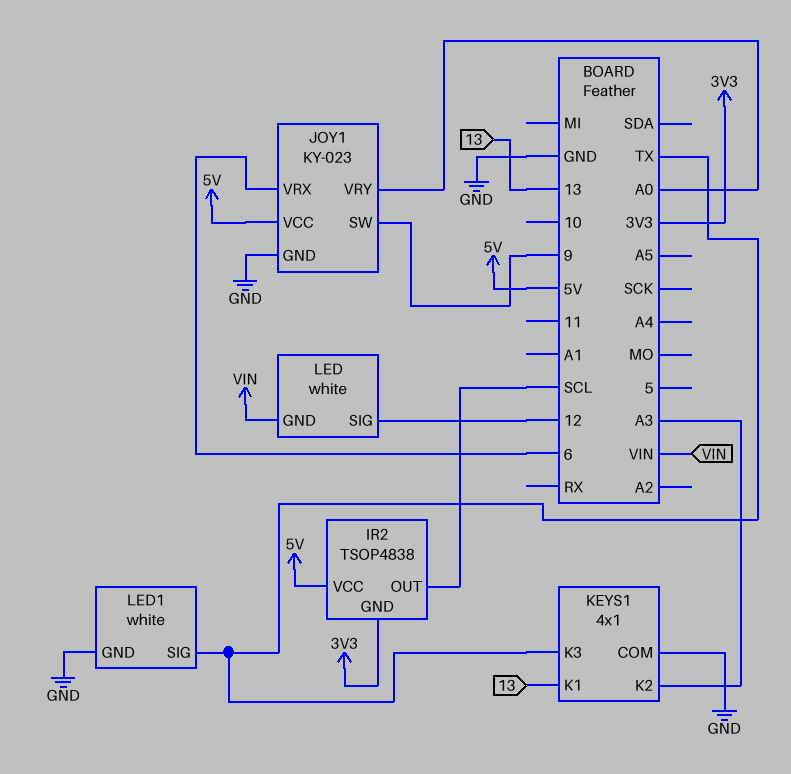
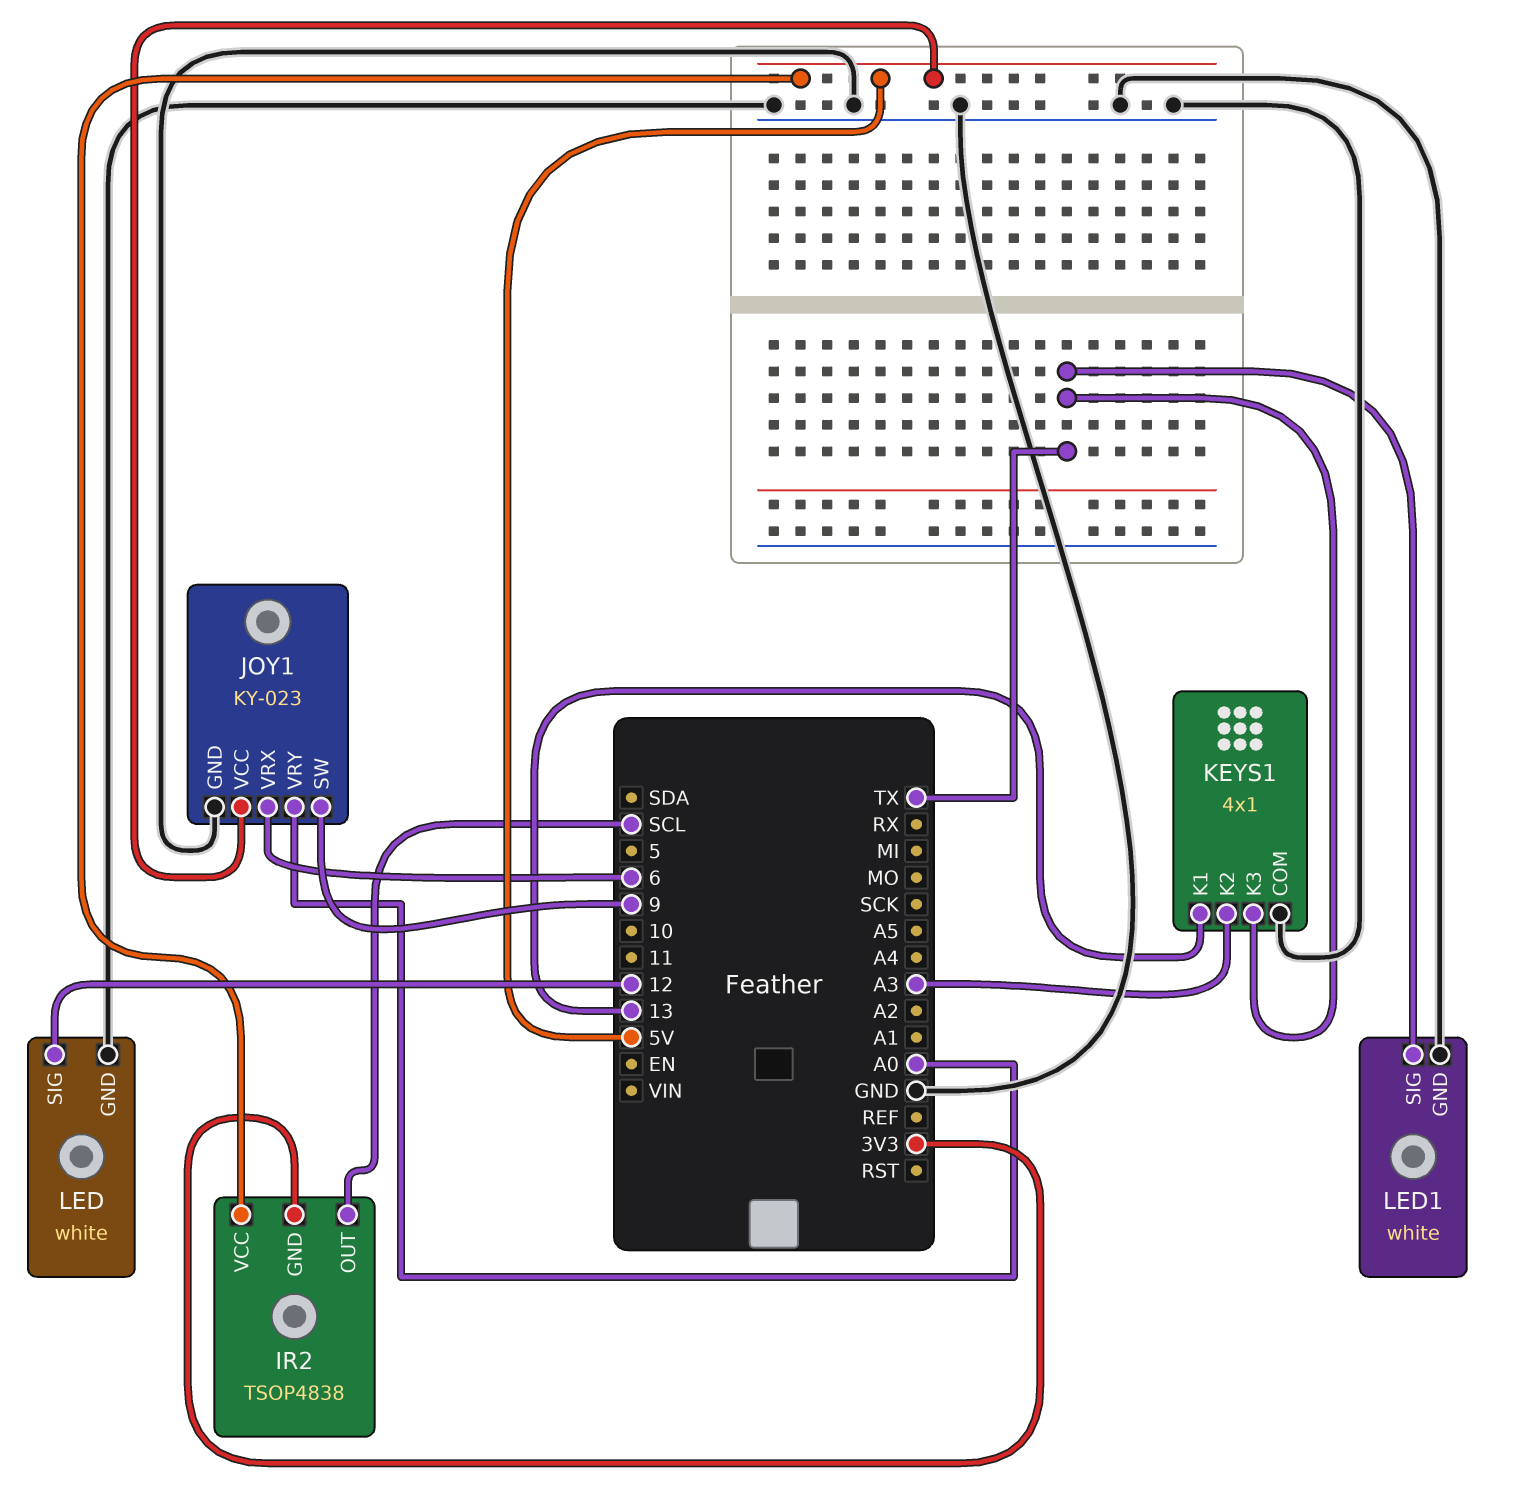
LED pin GND: VIN -> GND

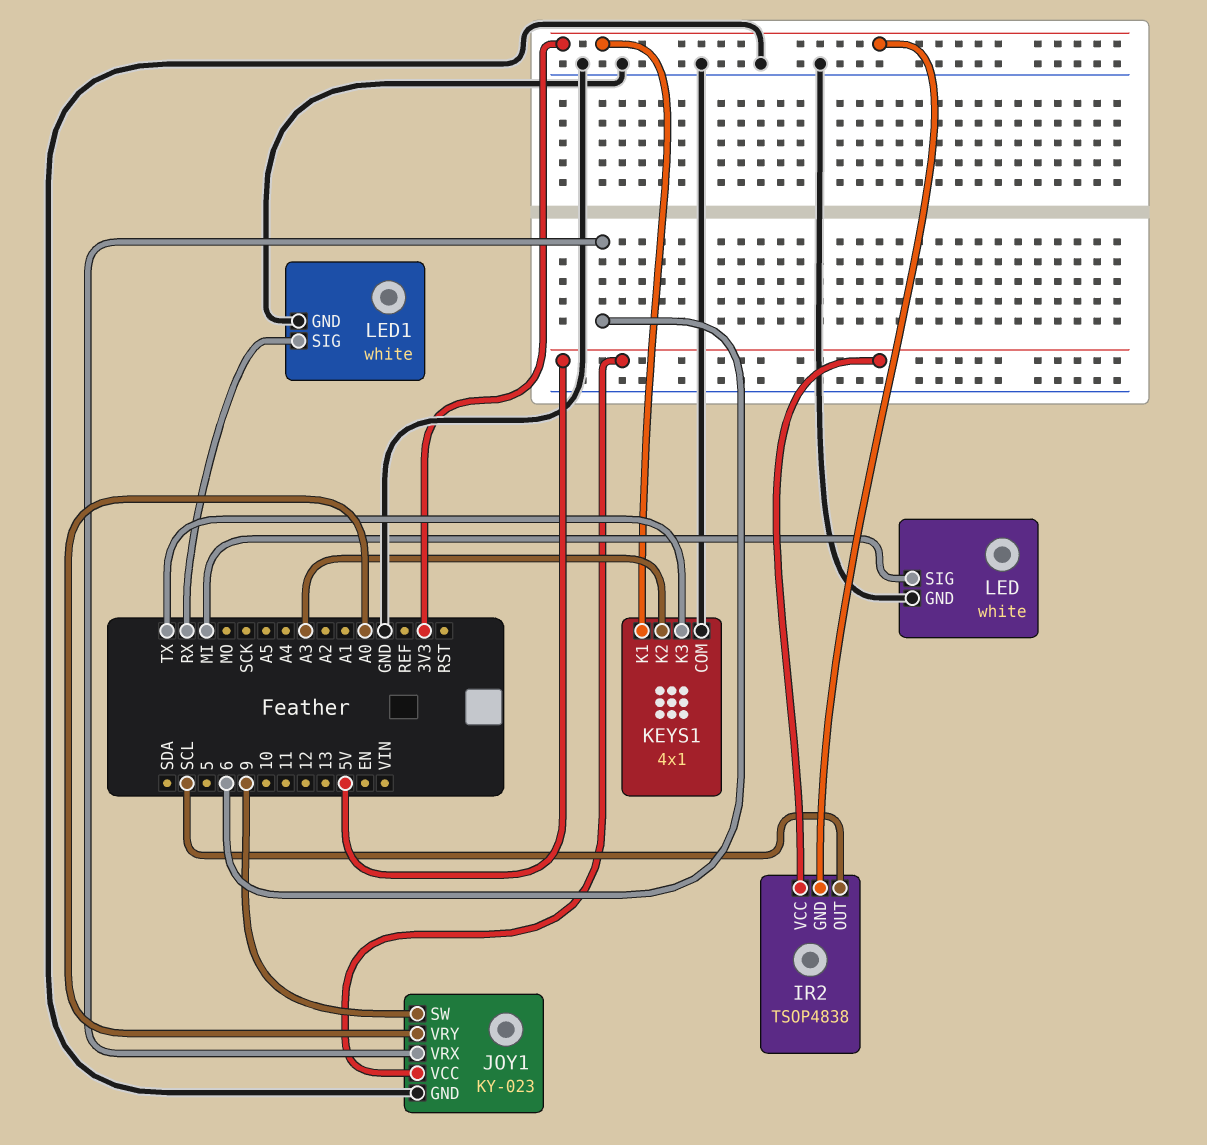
KEYS1 pin K1: 13 -> 3V3
LED pin SIG: 12 -> MI
LED1 pin SIG: TX -> RX

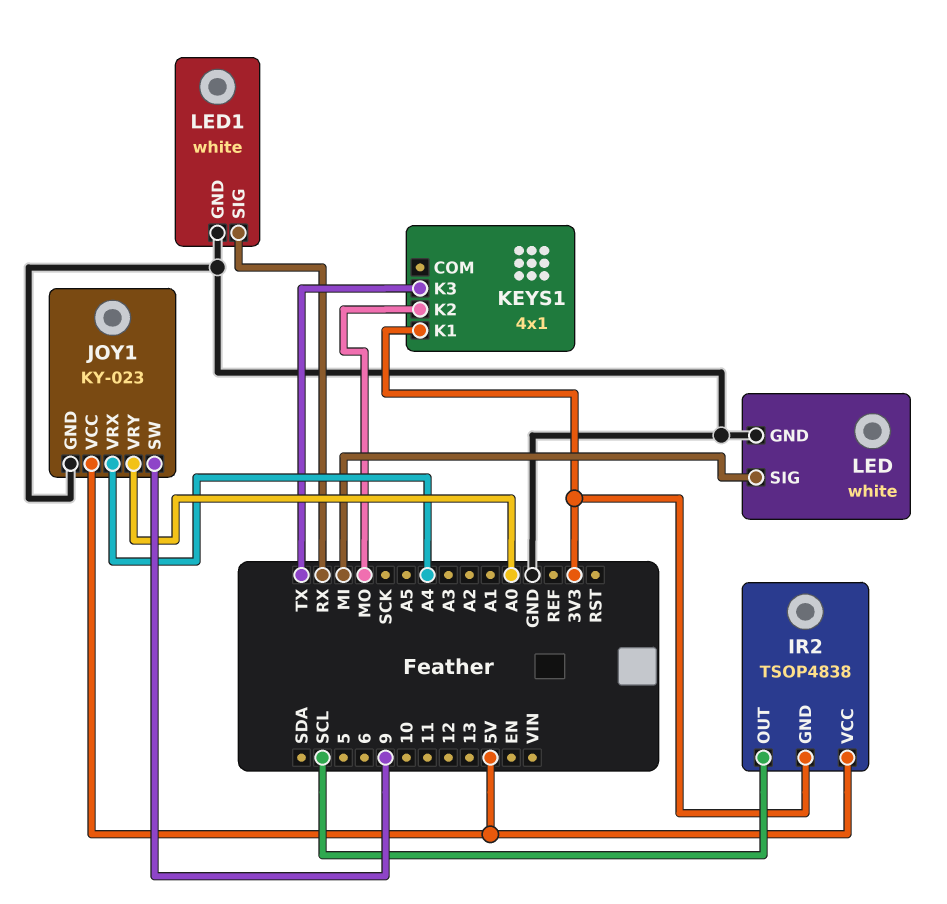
JOY1 pin VRX: 6 -> A4
KEYS1 pin COM: GND -> none
KEYS1 pin K2: A3 -> MO

